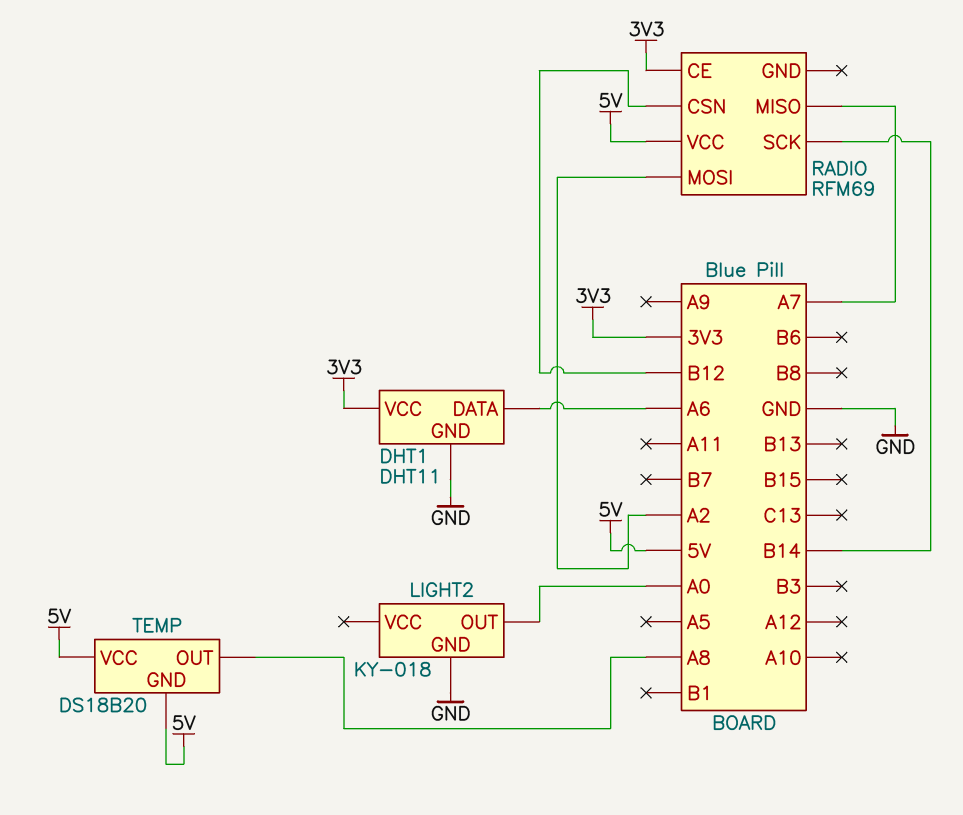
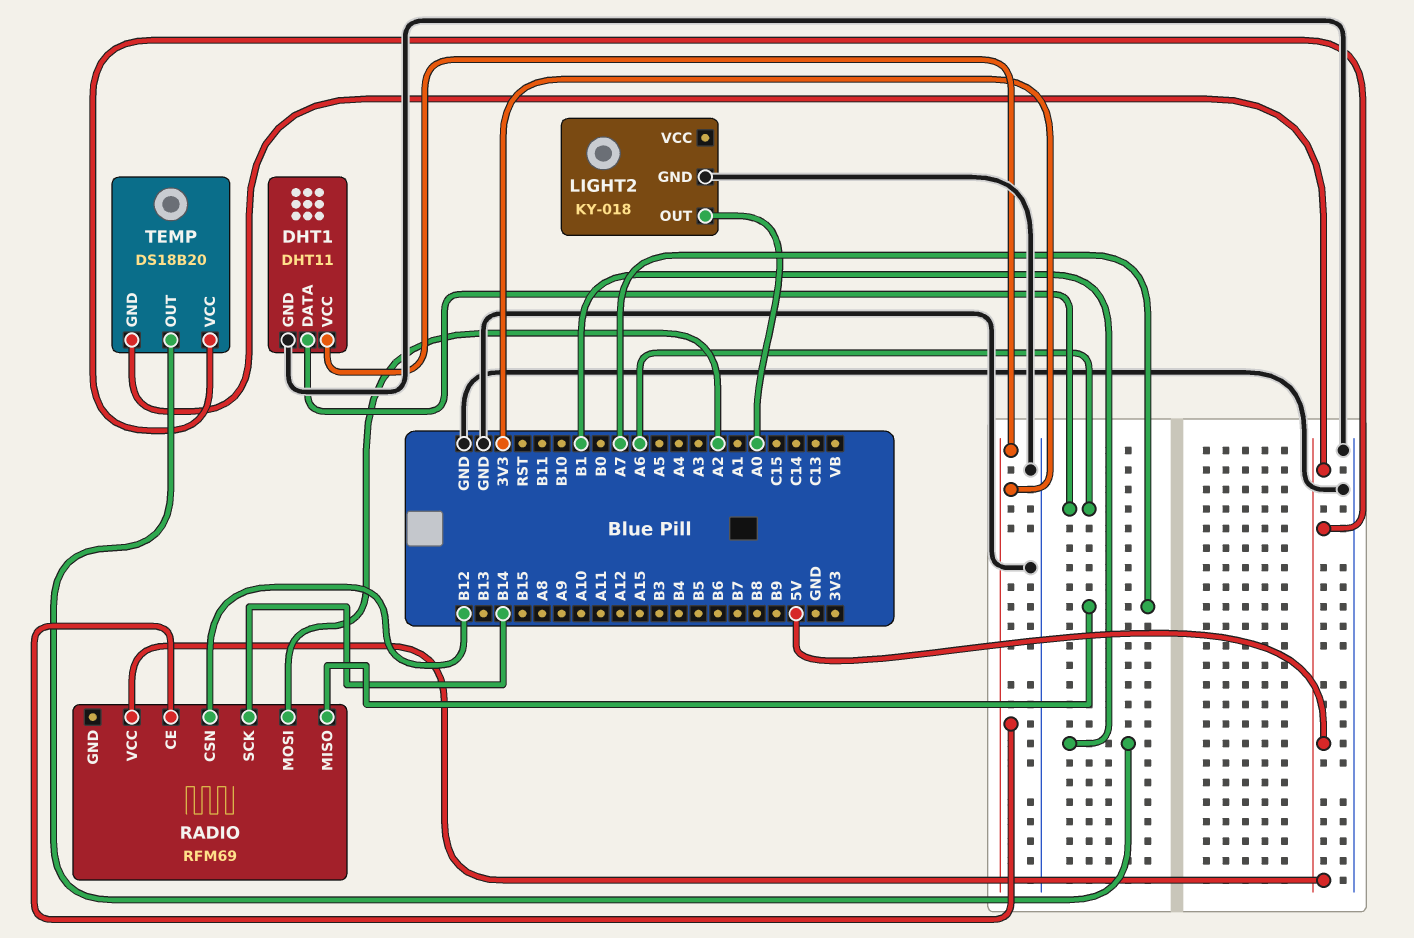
TEMP pin OUT: A8 -> B1

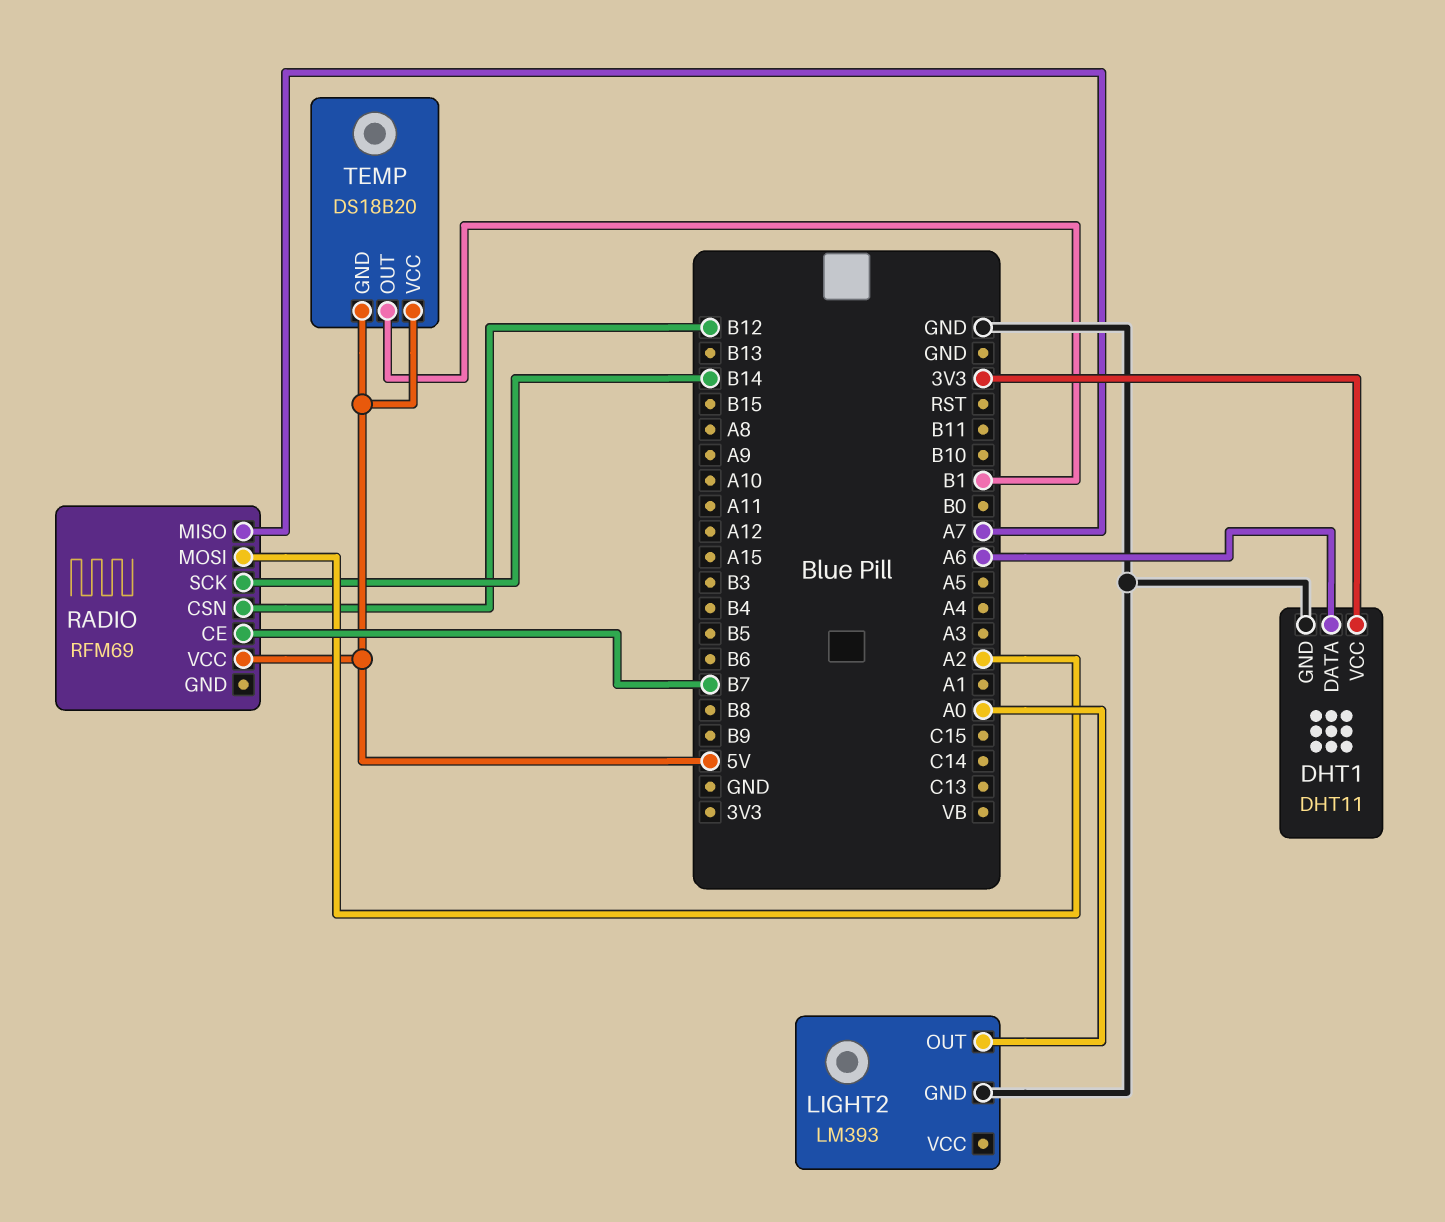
LIGHT2: KY-018 -> LM393
RADIO pin CE: 3V3 -> B7

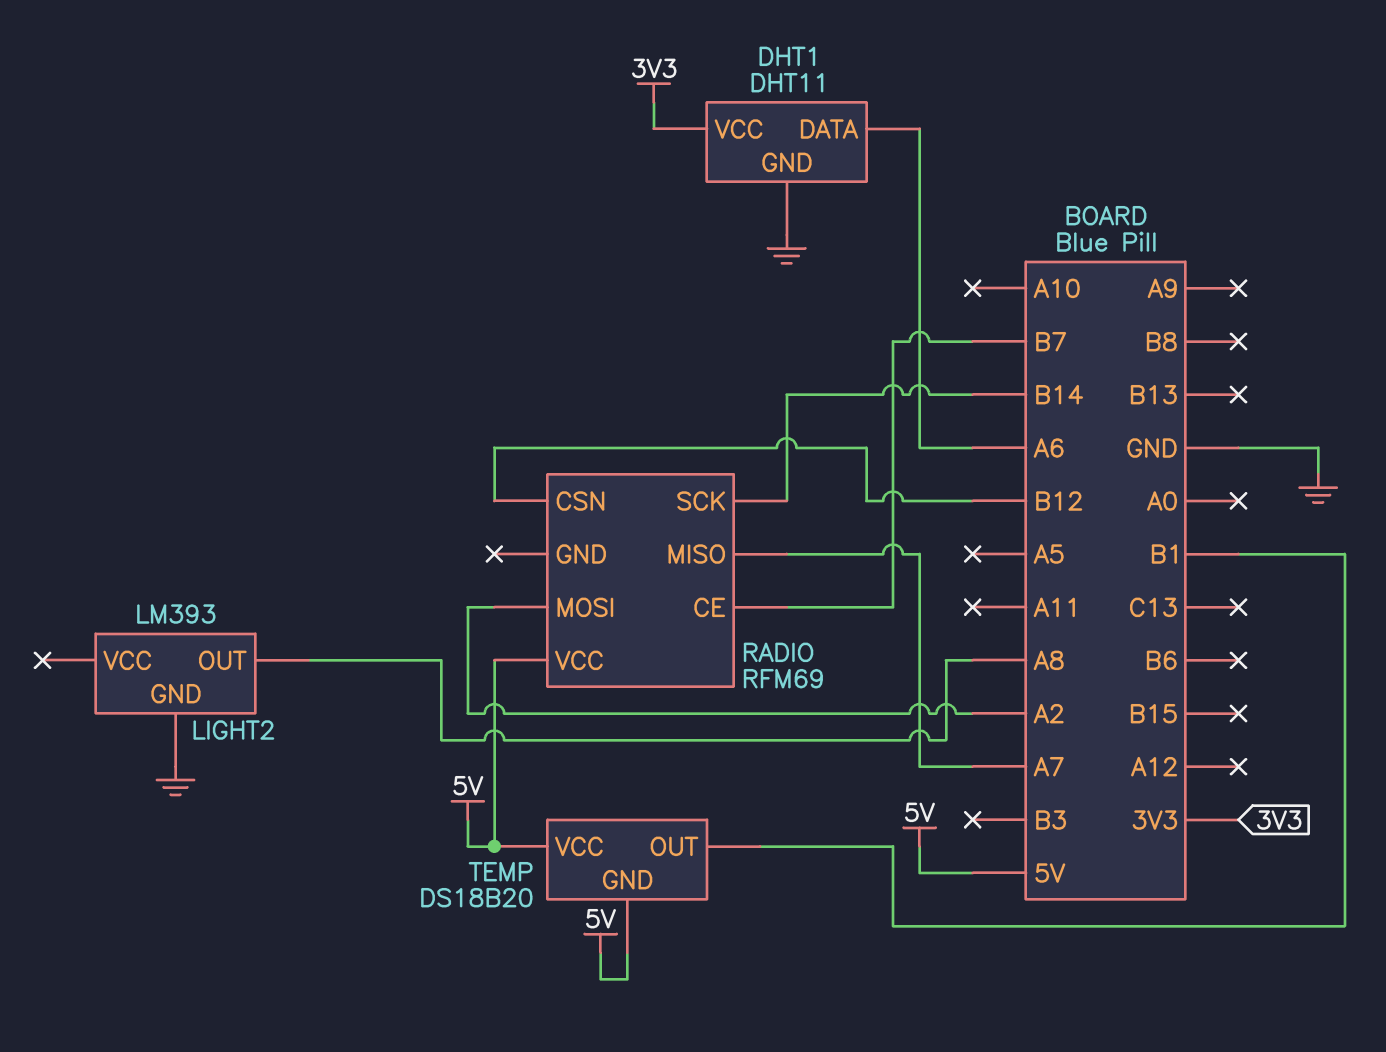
LIGHT2 pin OUT: A0 -> A8

